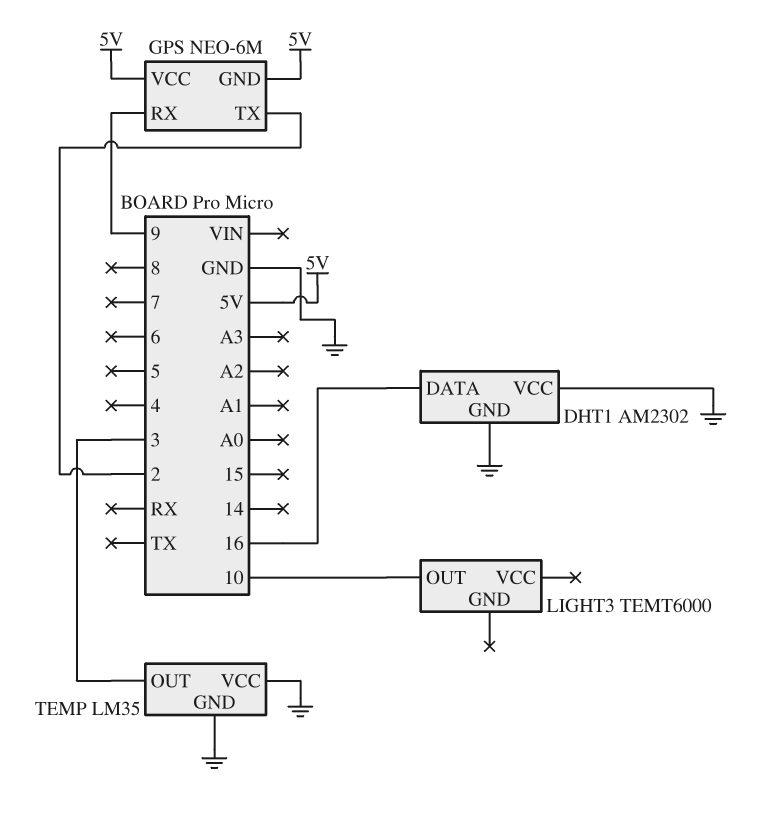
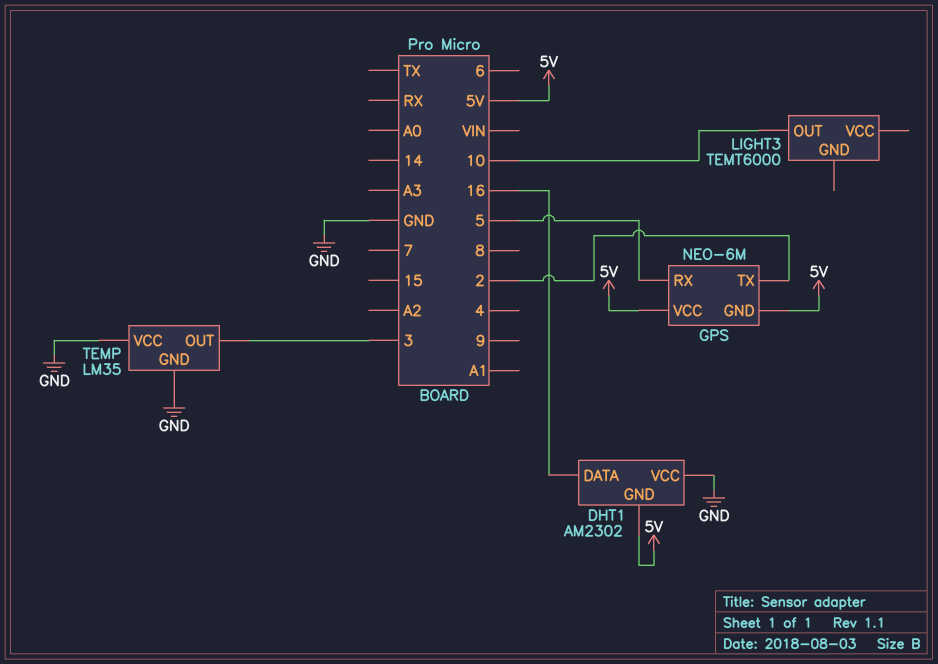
DHT1 pin GND: GND -> 5V
GPS pin RX: 9 -> 5

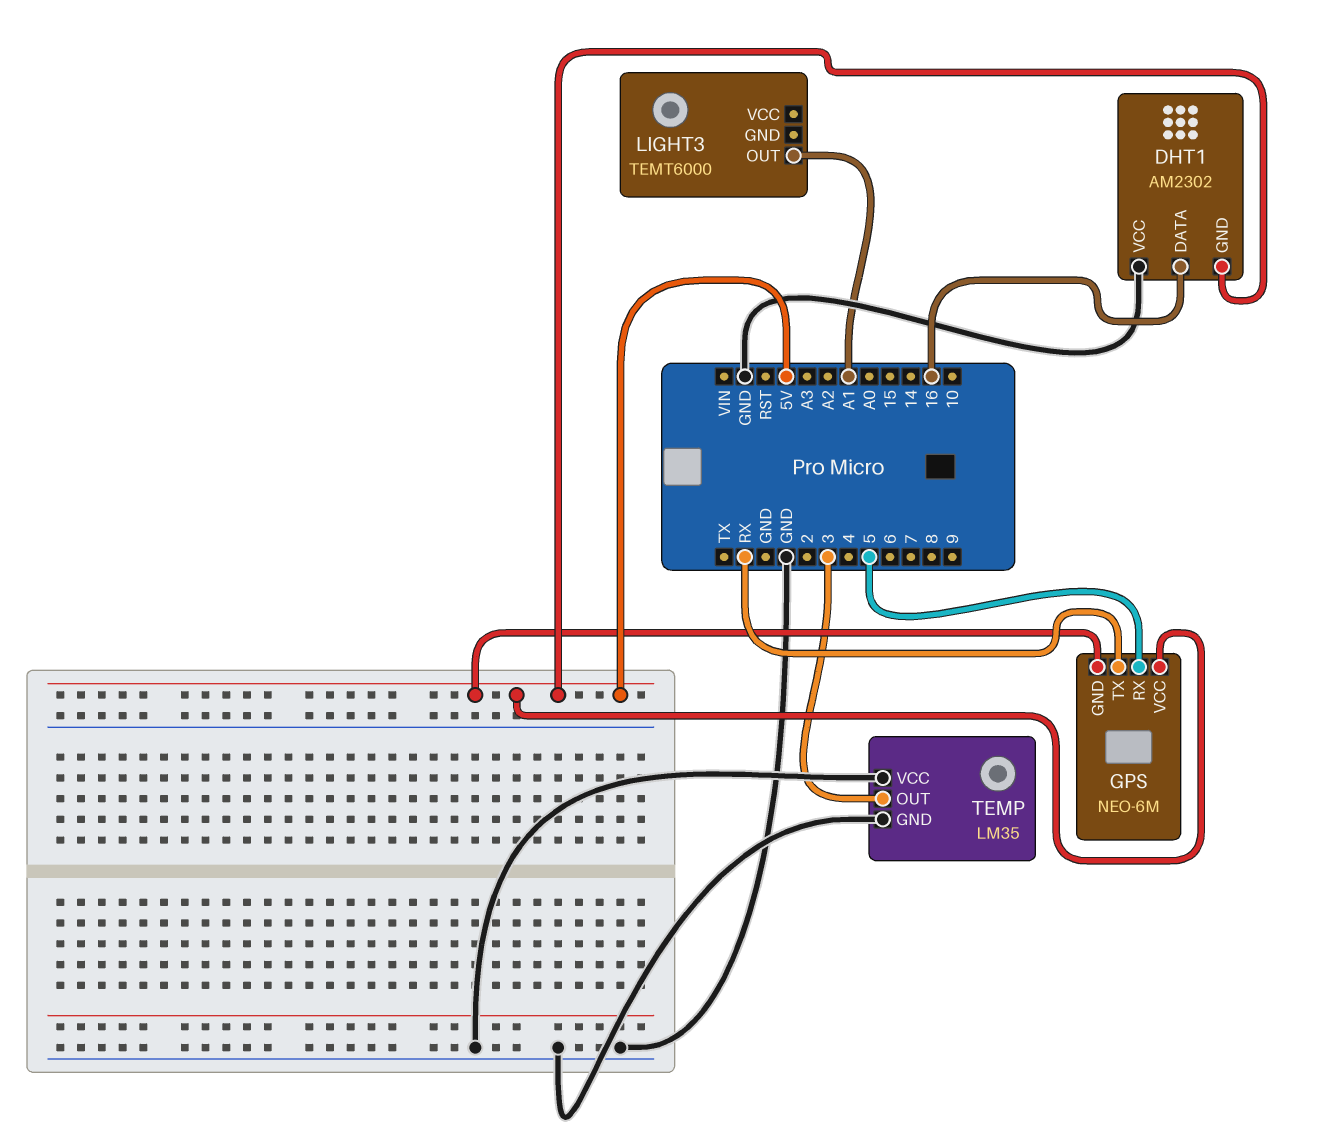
GPS pin TX: 2 -> RX
LIGHT3 pin OUT: 10 -> A1

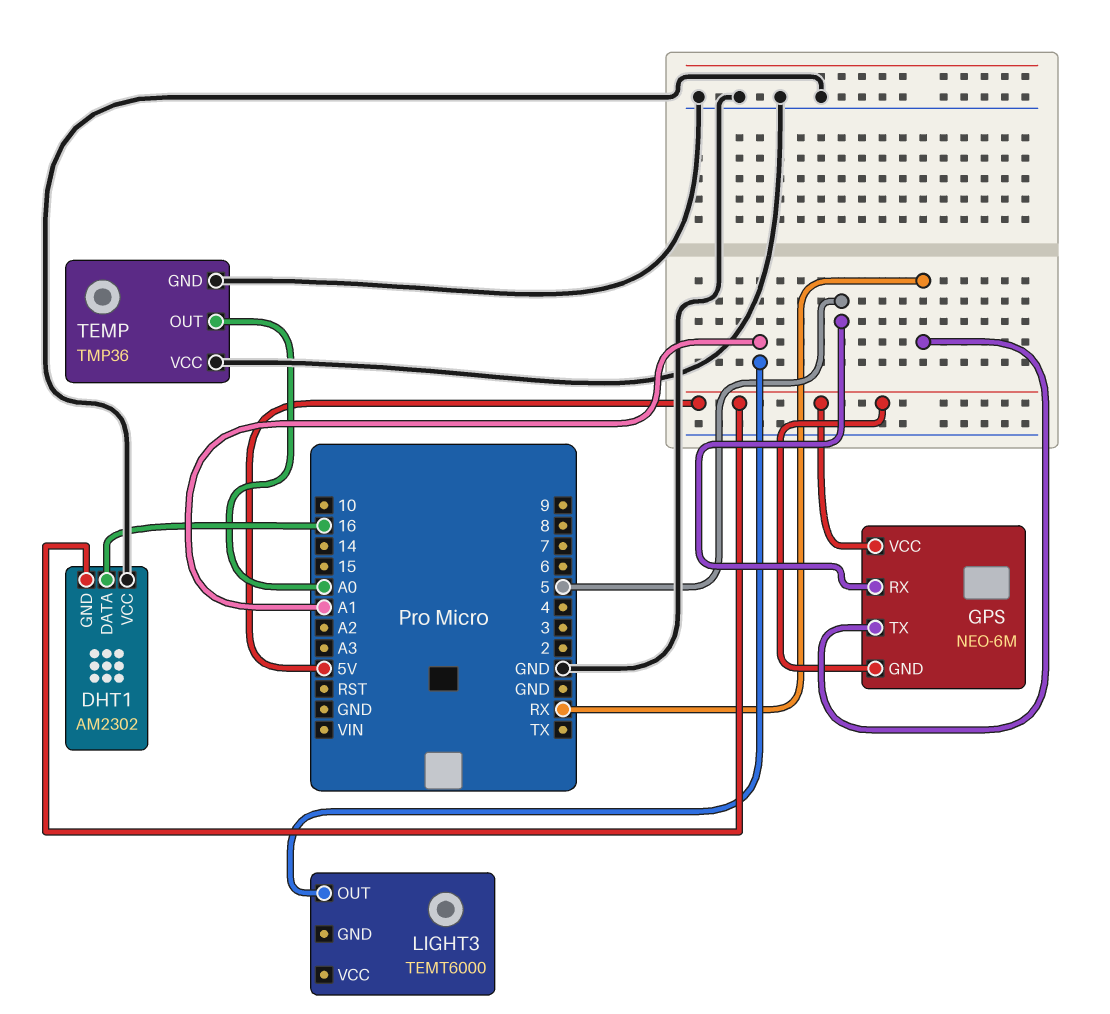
TEMP: LM35 -> TMP36
TEMP pin OUT: 3 -> A0

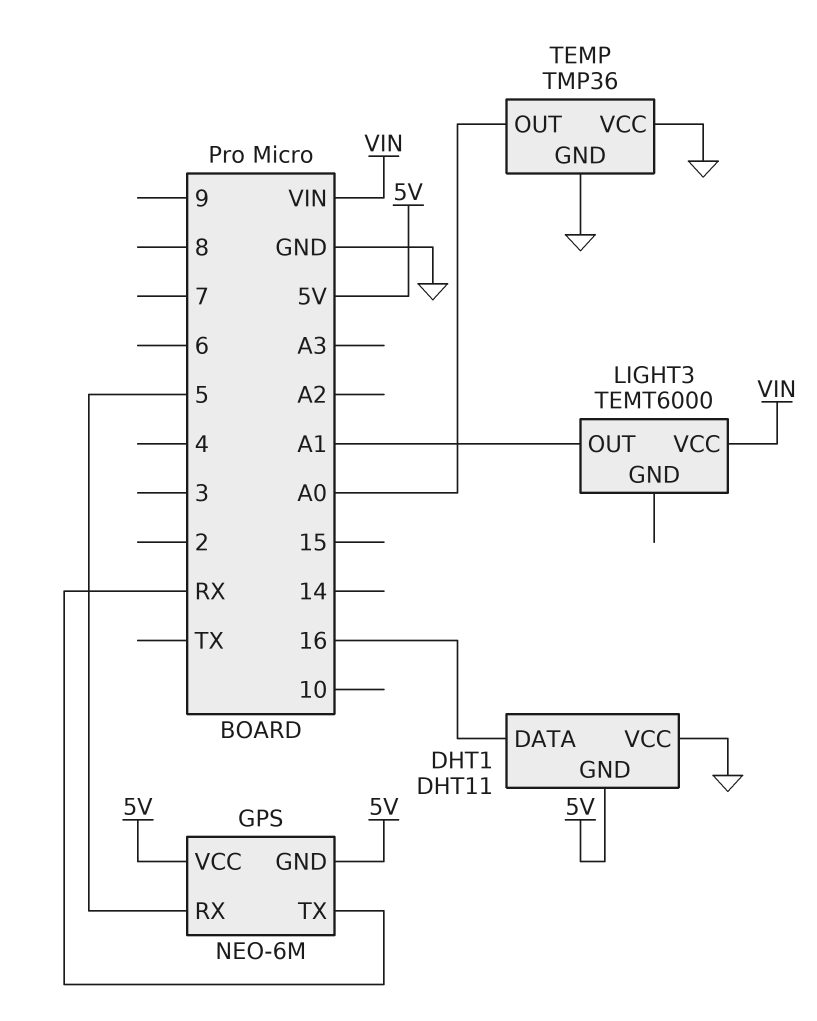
DHT1: AM2302 -> DHT11
LIGHT3 pin VCC: none -> VIN

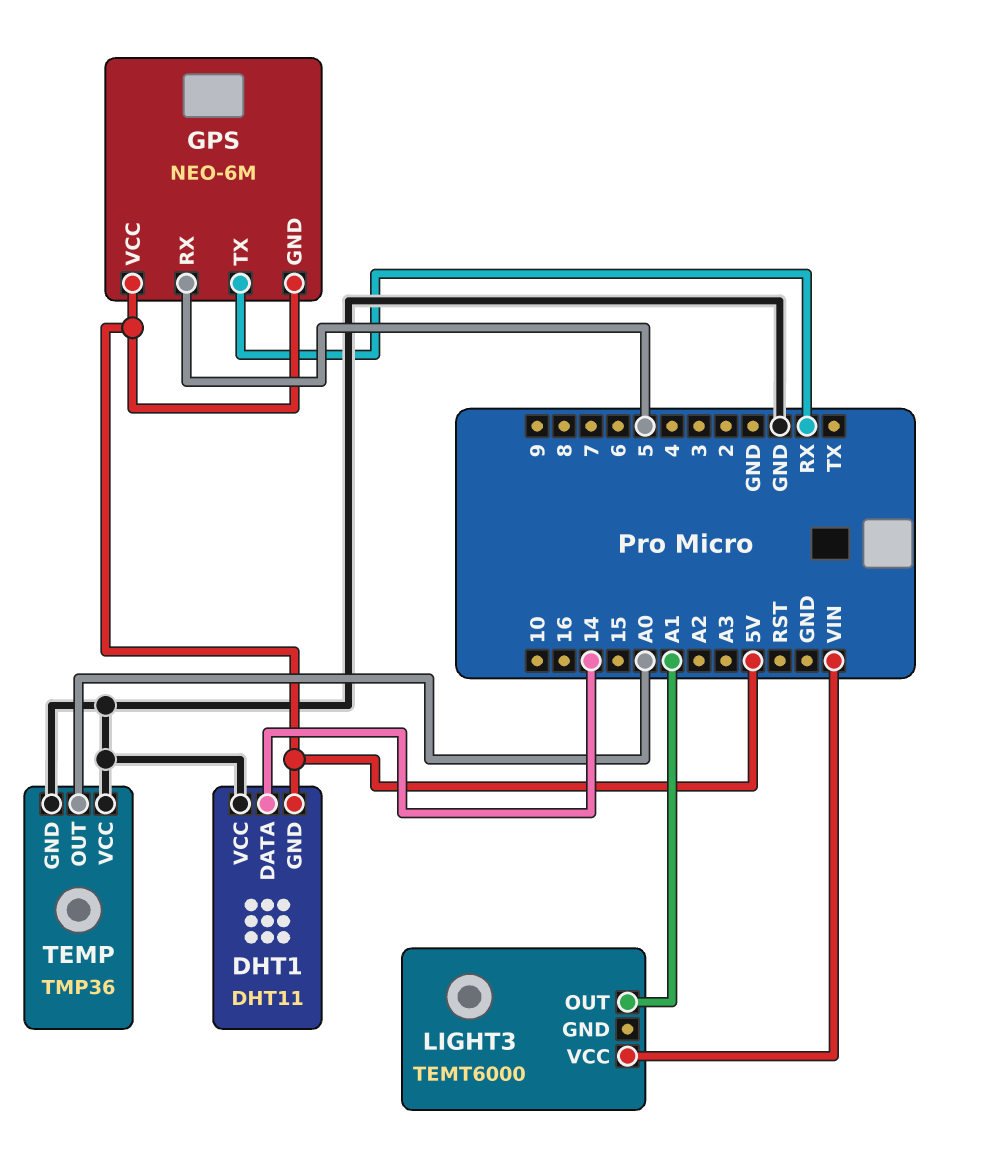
DHT1 pin DATA: 16 -> 14

